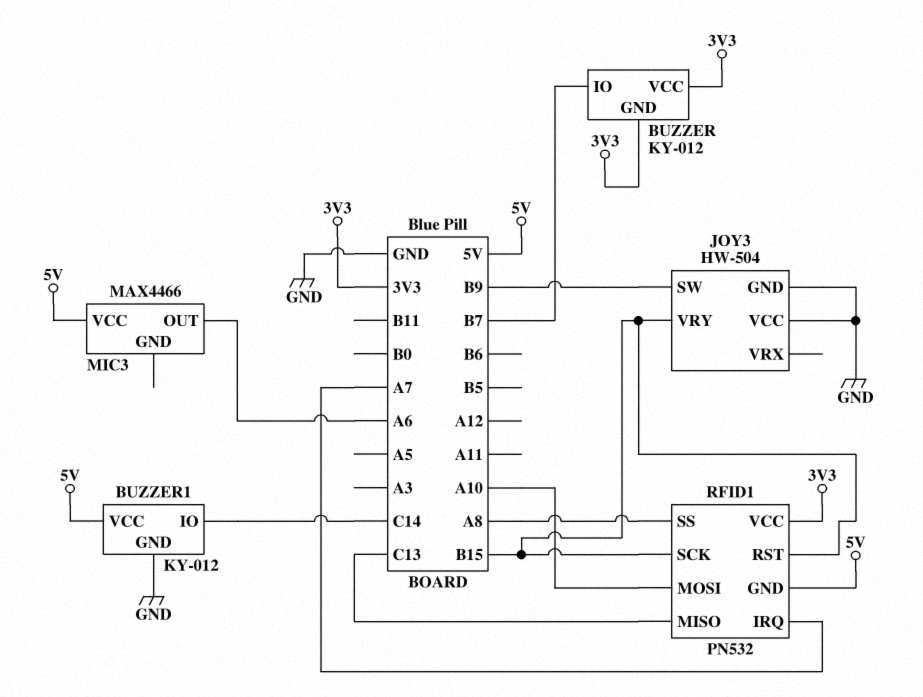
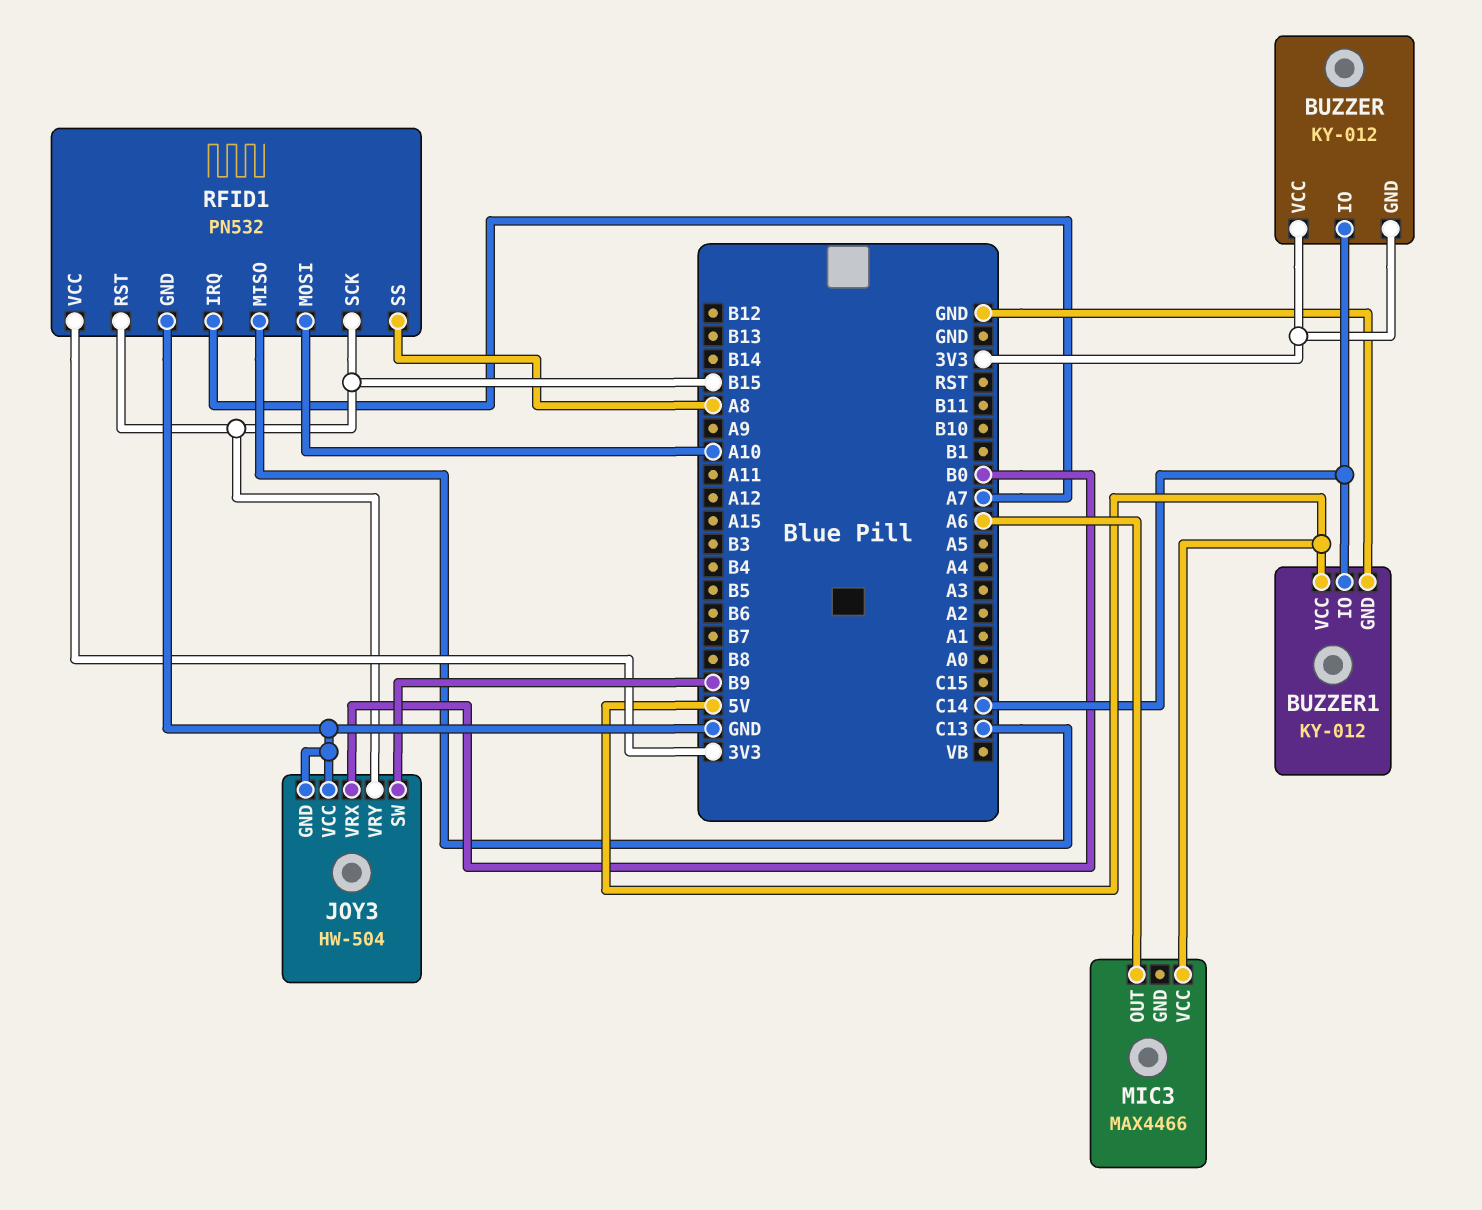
BUZZER pin IO: B7 -> C14
JOY3 pin VRX: none -> B0
RFID1 pin GND: 5V -> GND

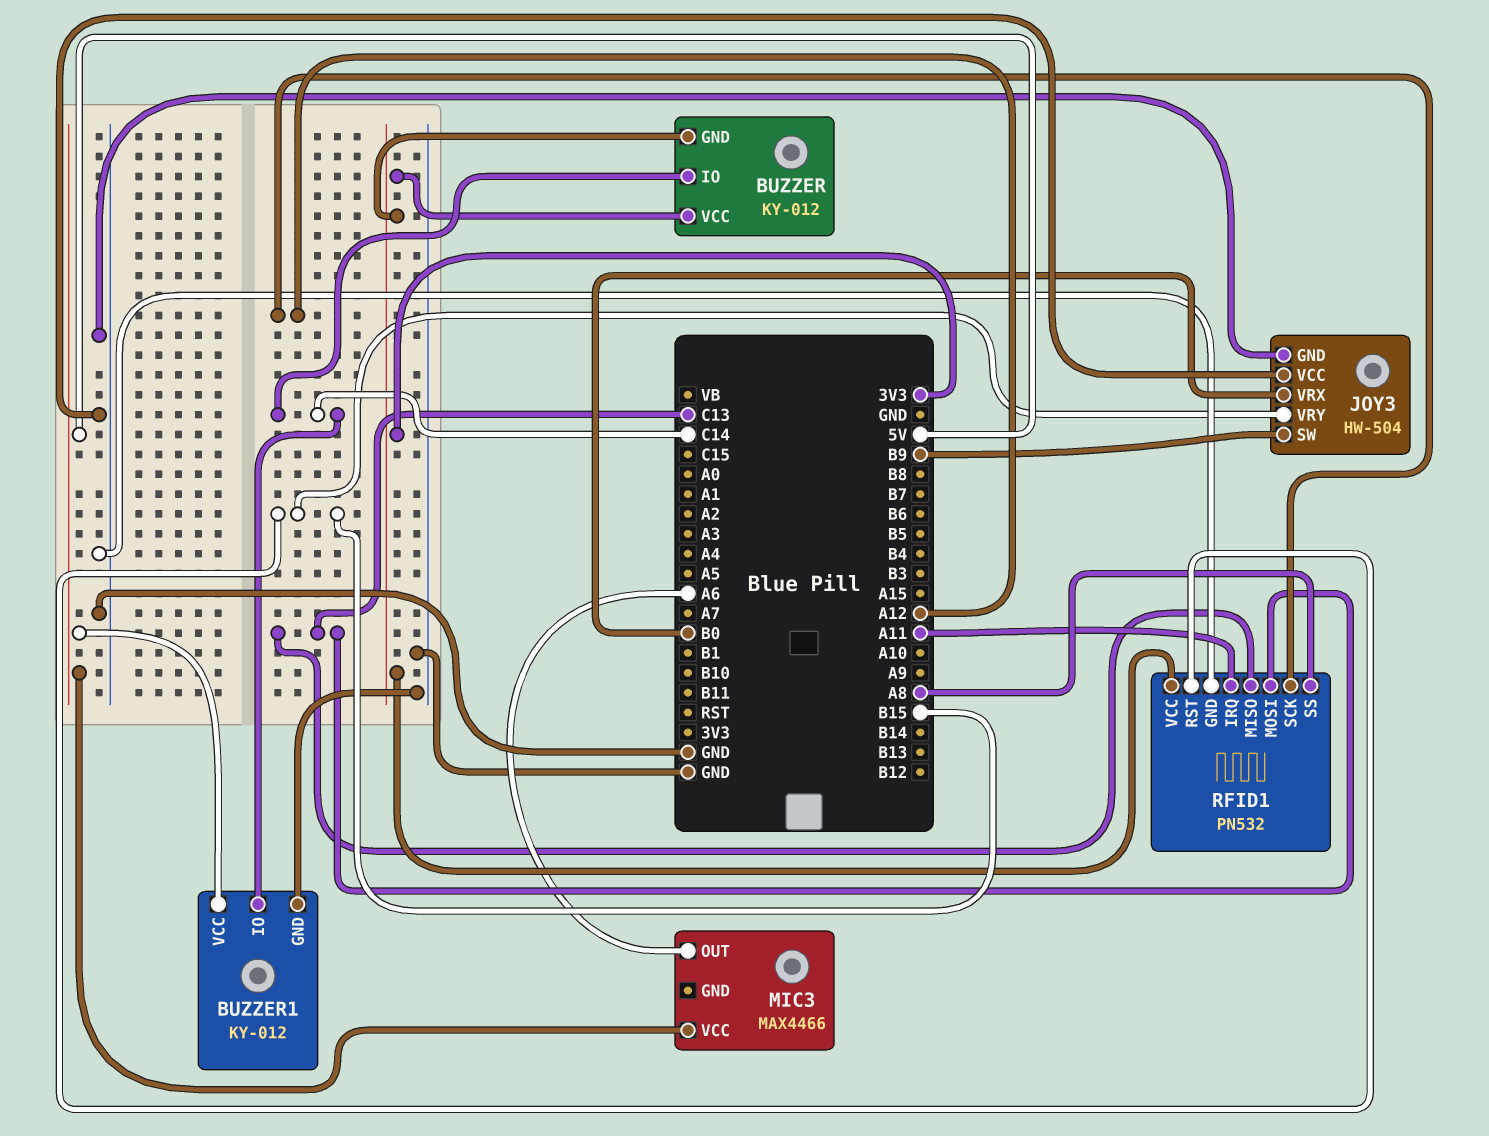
RFID1 pin IRQ: A7 -> A11
RFID1 pin MOSI: A10 -> C13
RFID1 pin SCK: B15 -> A12

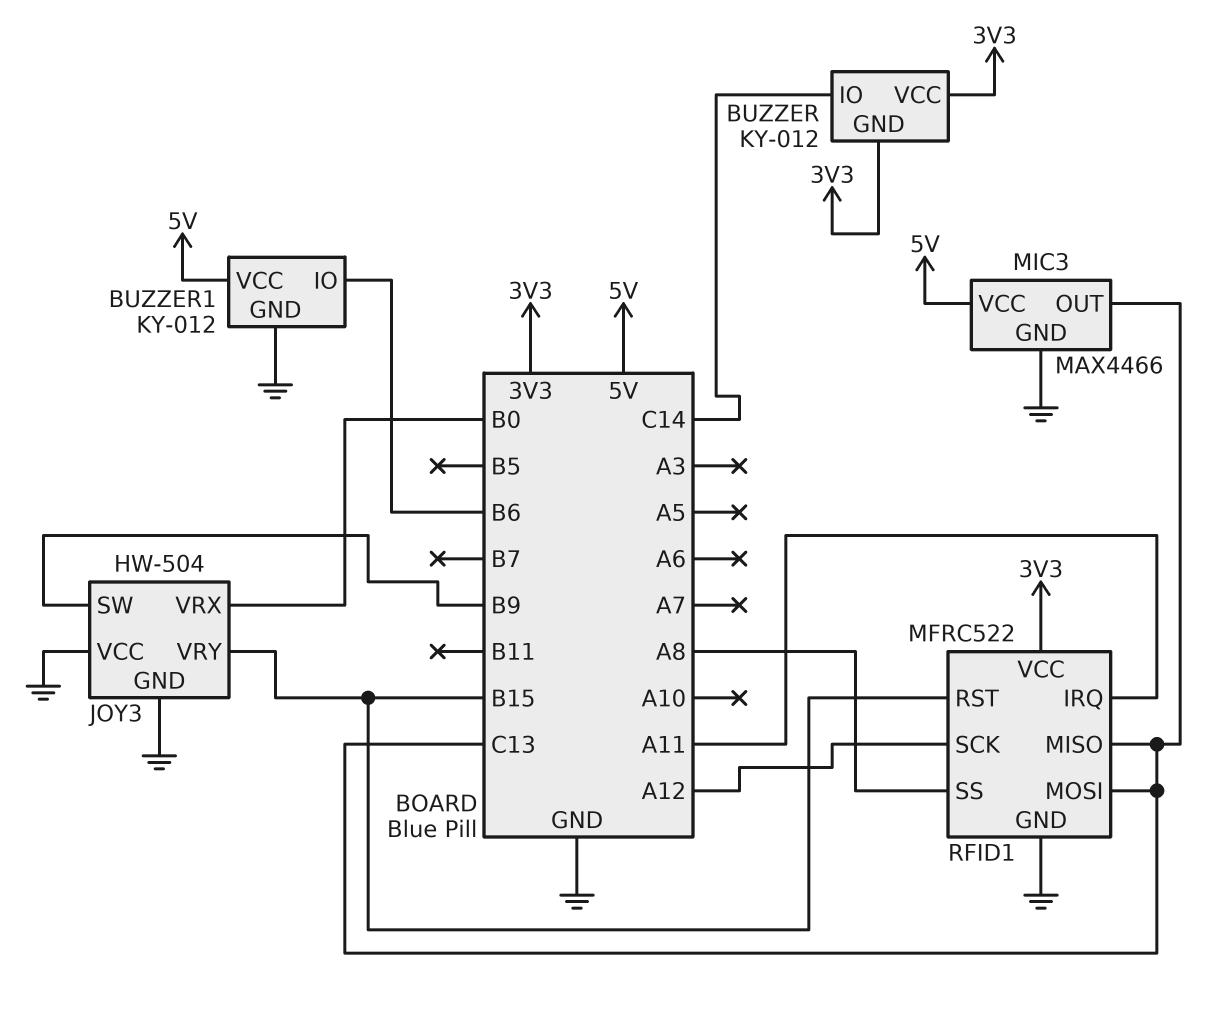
BUZZER1 pin IO: C14 -> B6
MIC3 pin GND: none -> GND
MIC3 pin OUT: A6 -> C13
RFID1: PN532 -> MFRC522

